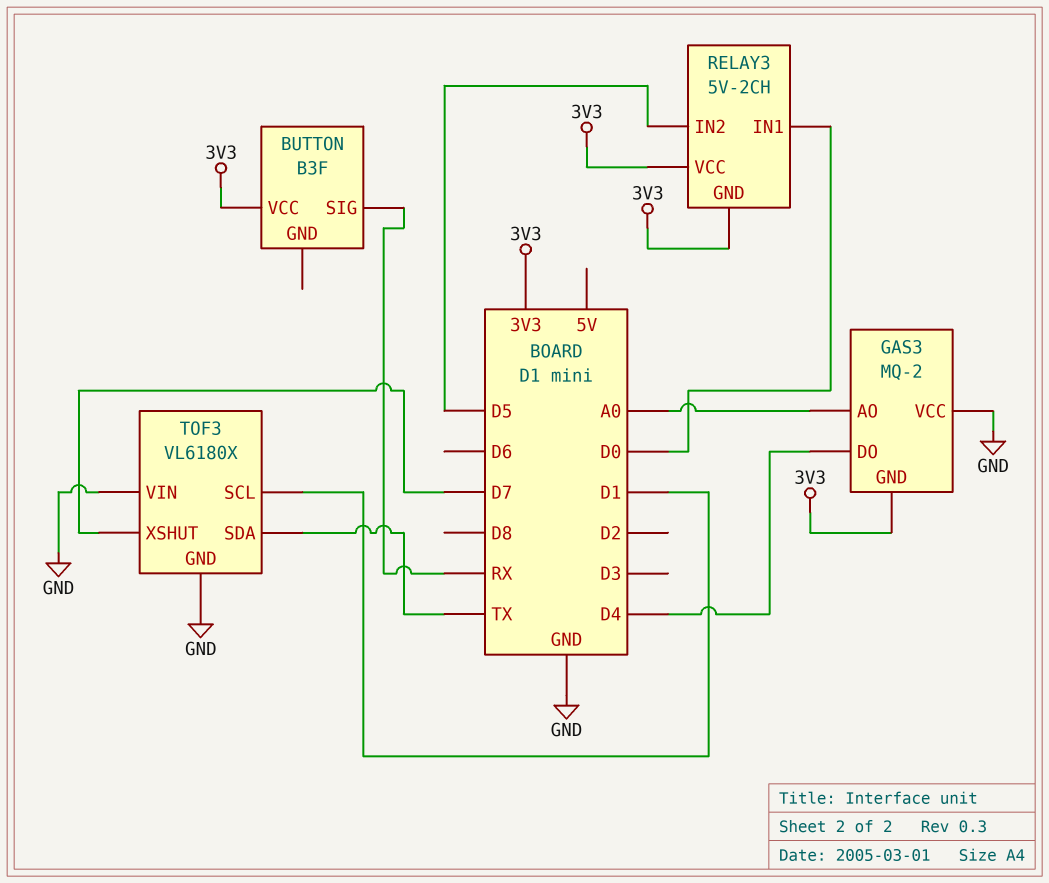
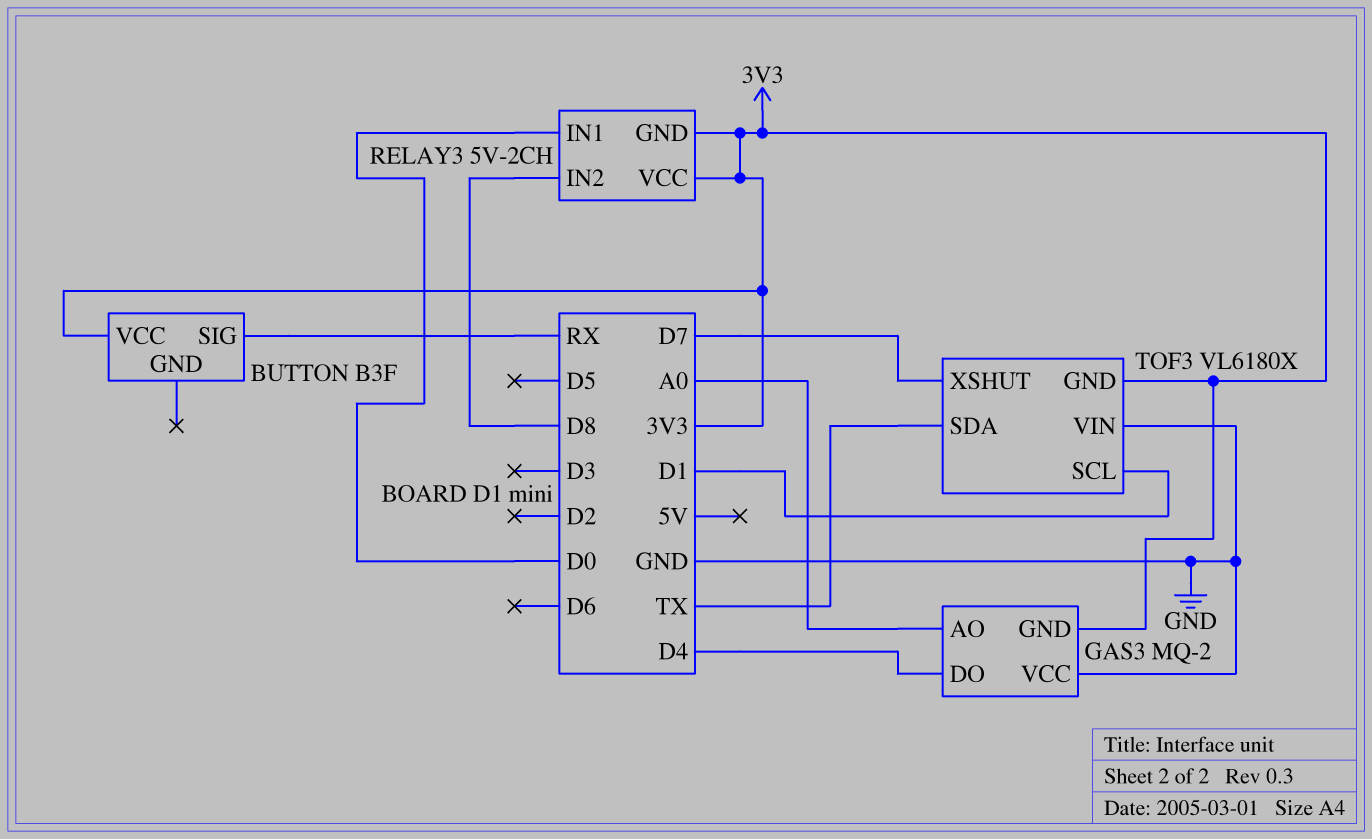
RELAY3 pin IN2: D5 -> D8
TOF3 pin GND: GND -> 3V3

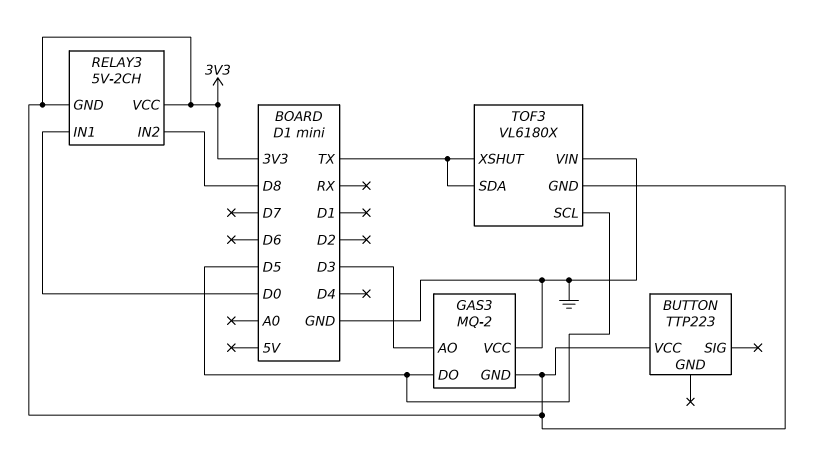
BUTTON: B3F -> TTP223
BUTTON pin SIG: RX -> none
GAS3 pin AO: A0 -> D3
GAS3 pin DO: D4 -> D5
TOF3 pin SCL: D1 -> D5
TOF3 pin XSHUT: D7 -> TX

